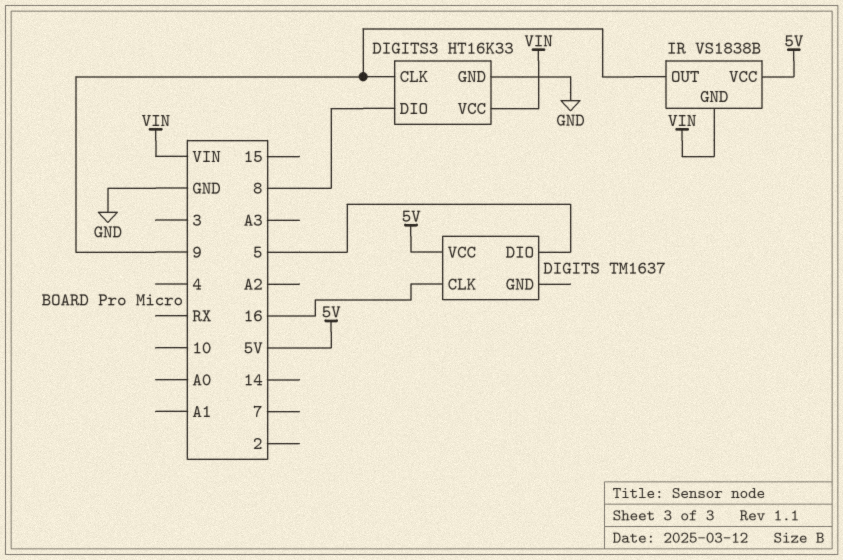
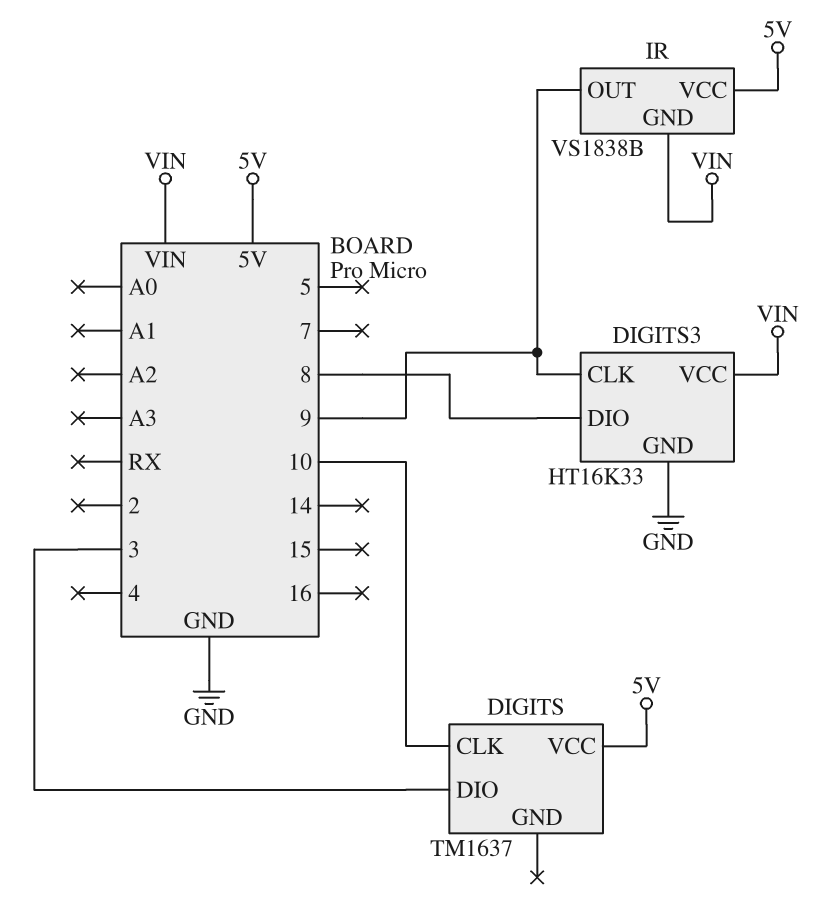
DIGITS pin CLK: 16 -> 10
DIGITS pin DIO: 5 -> 3

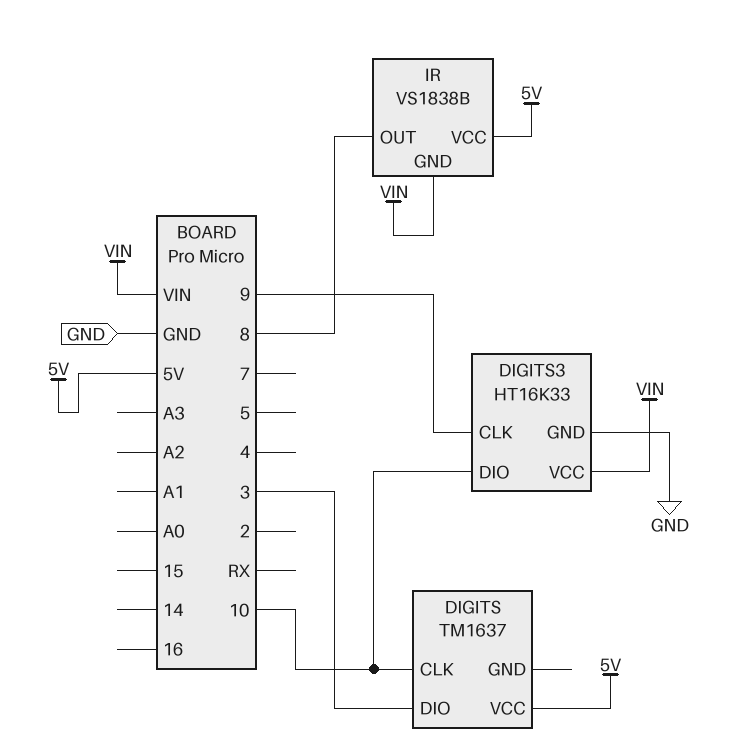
DIGITS3 pin DIO: 8 -> 10
IR pin OUT: 9 -> 8

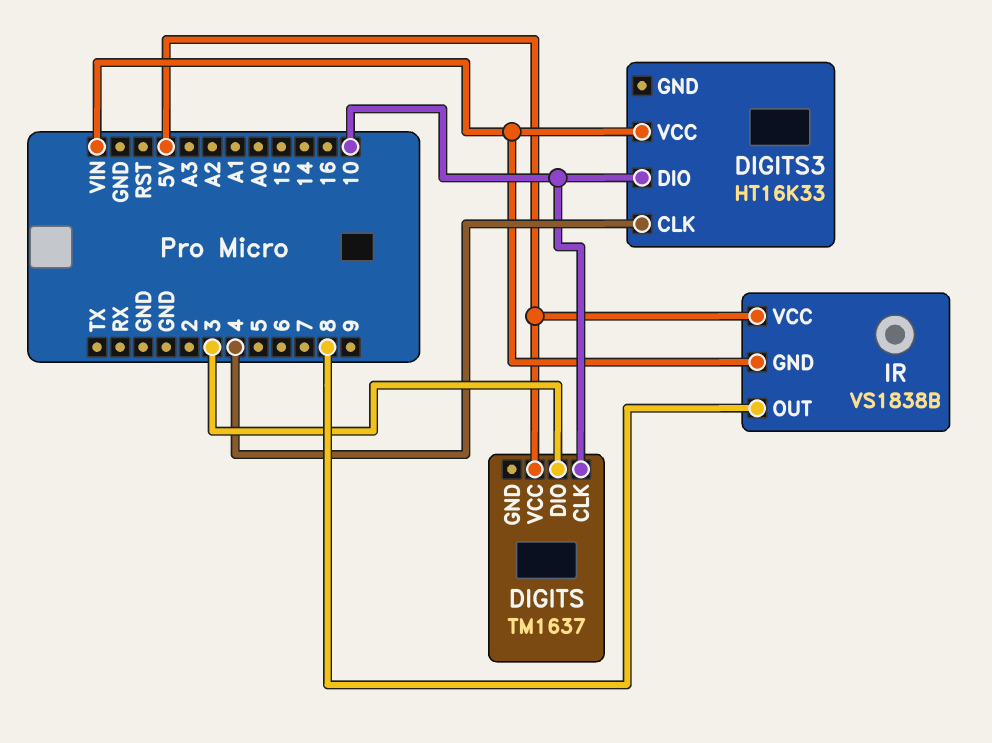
DIGITS3 pin CLK: 9 -> 4
DIGITS3 pin GND: GND -> none

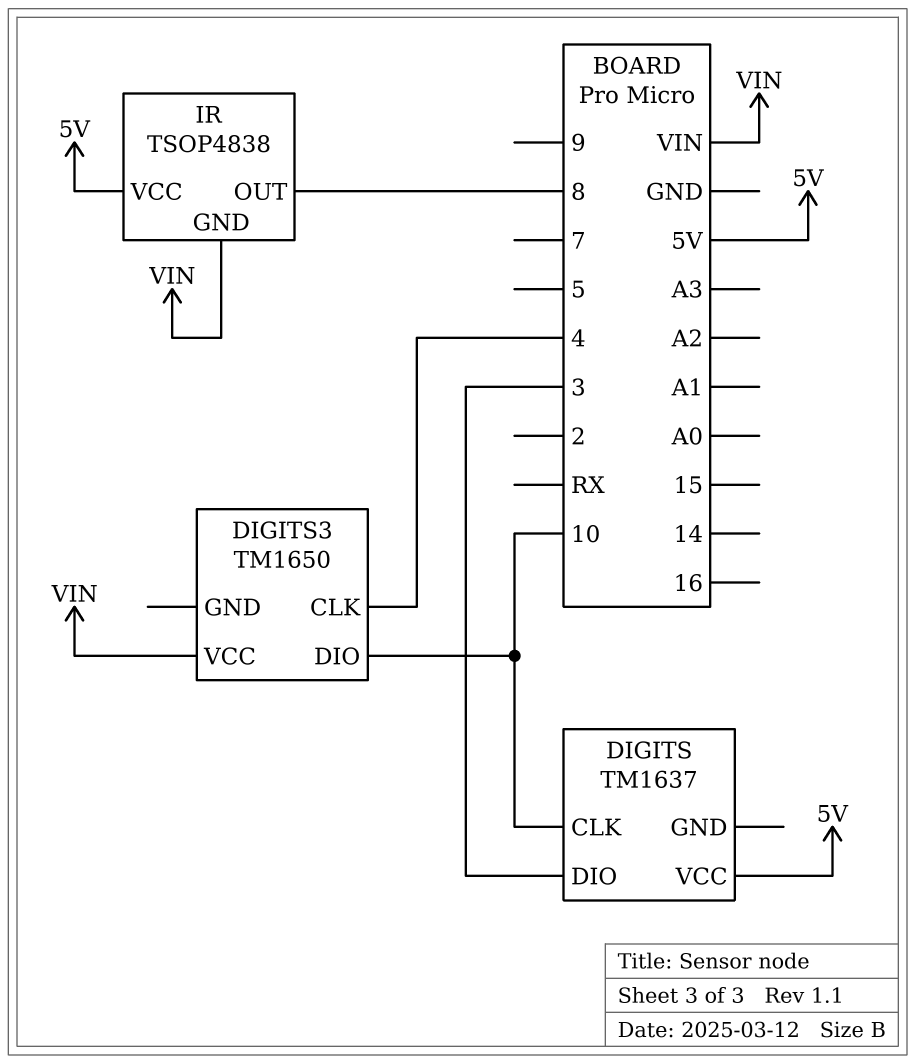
DIGITS3: HT16K33 -> TM1650
IR: VS1838B -> TSOP4838

